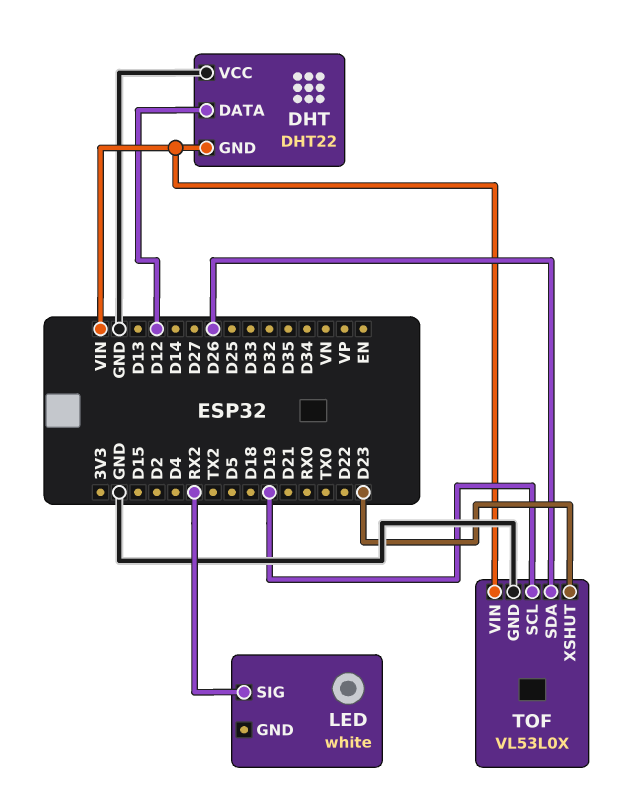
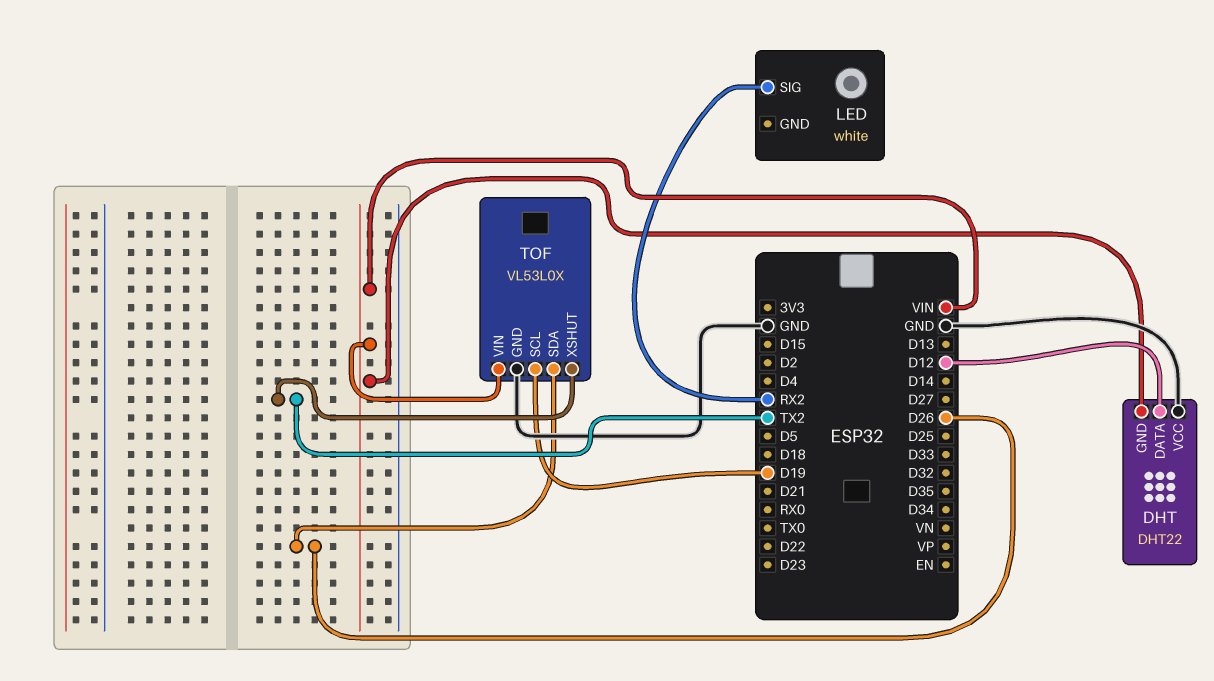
TOF pin XSHUT: D23 -> TX2

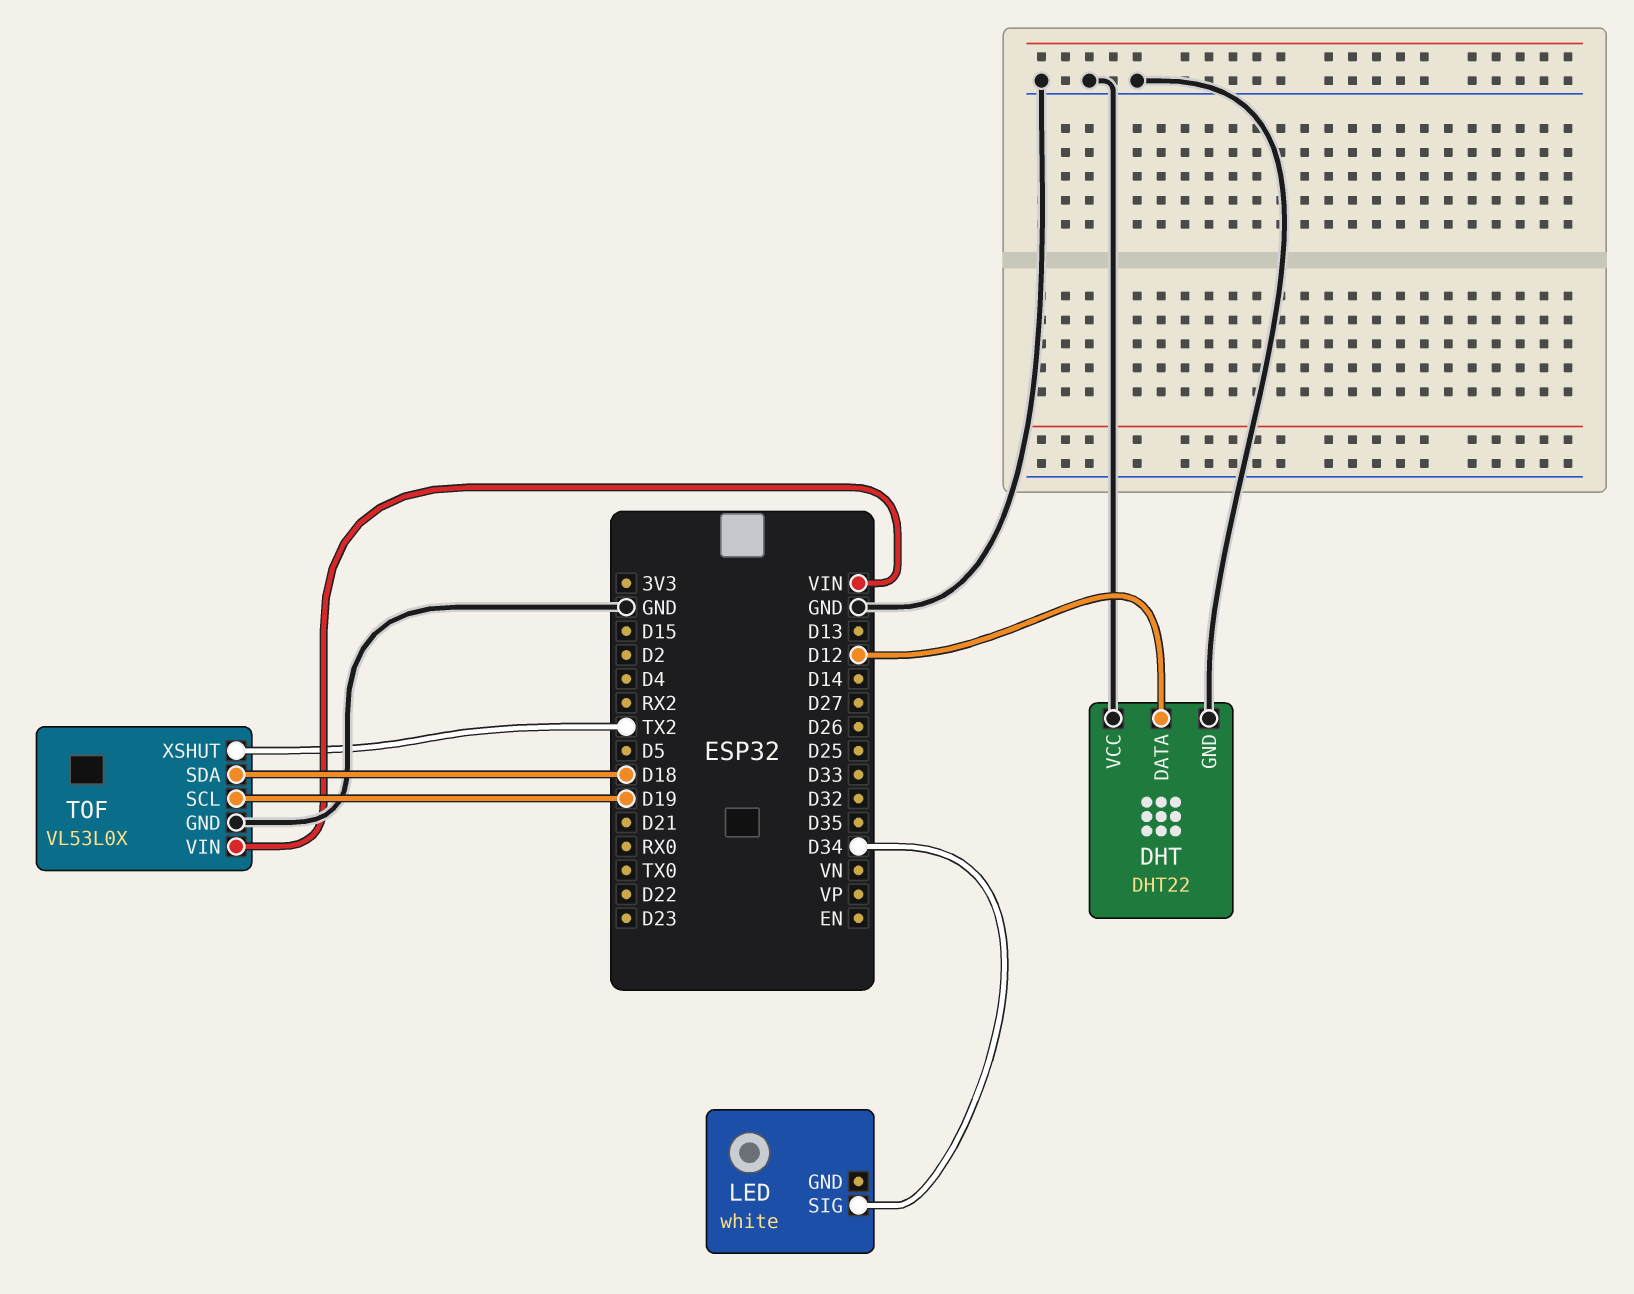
DHT pin GND: VIN -> GND
LED pin SIG: RX2 -> D34
TOF pin SDA: D26 -> D18

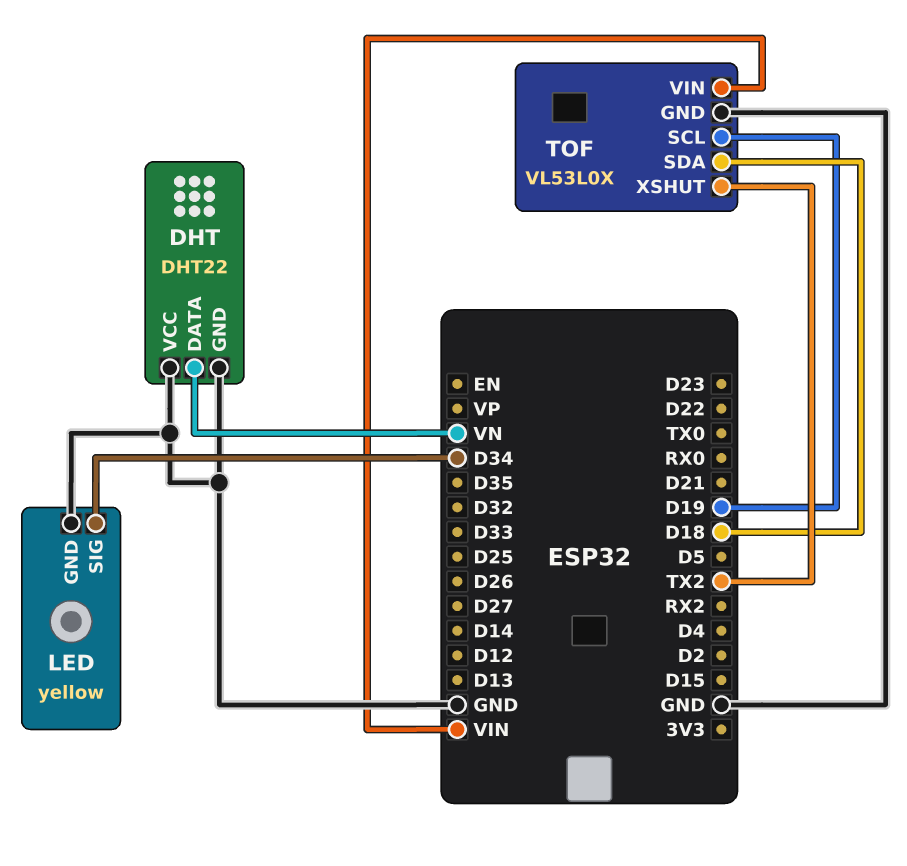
DHT pin DATA: D12 -> VN
LED: white -> yellow
LED pin GND: none -> GND

